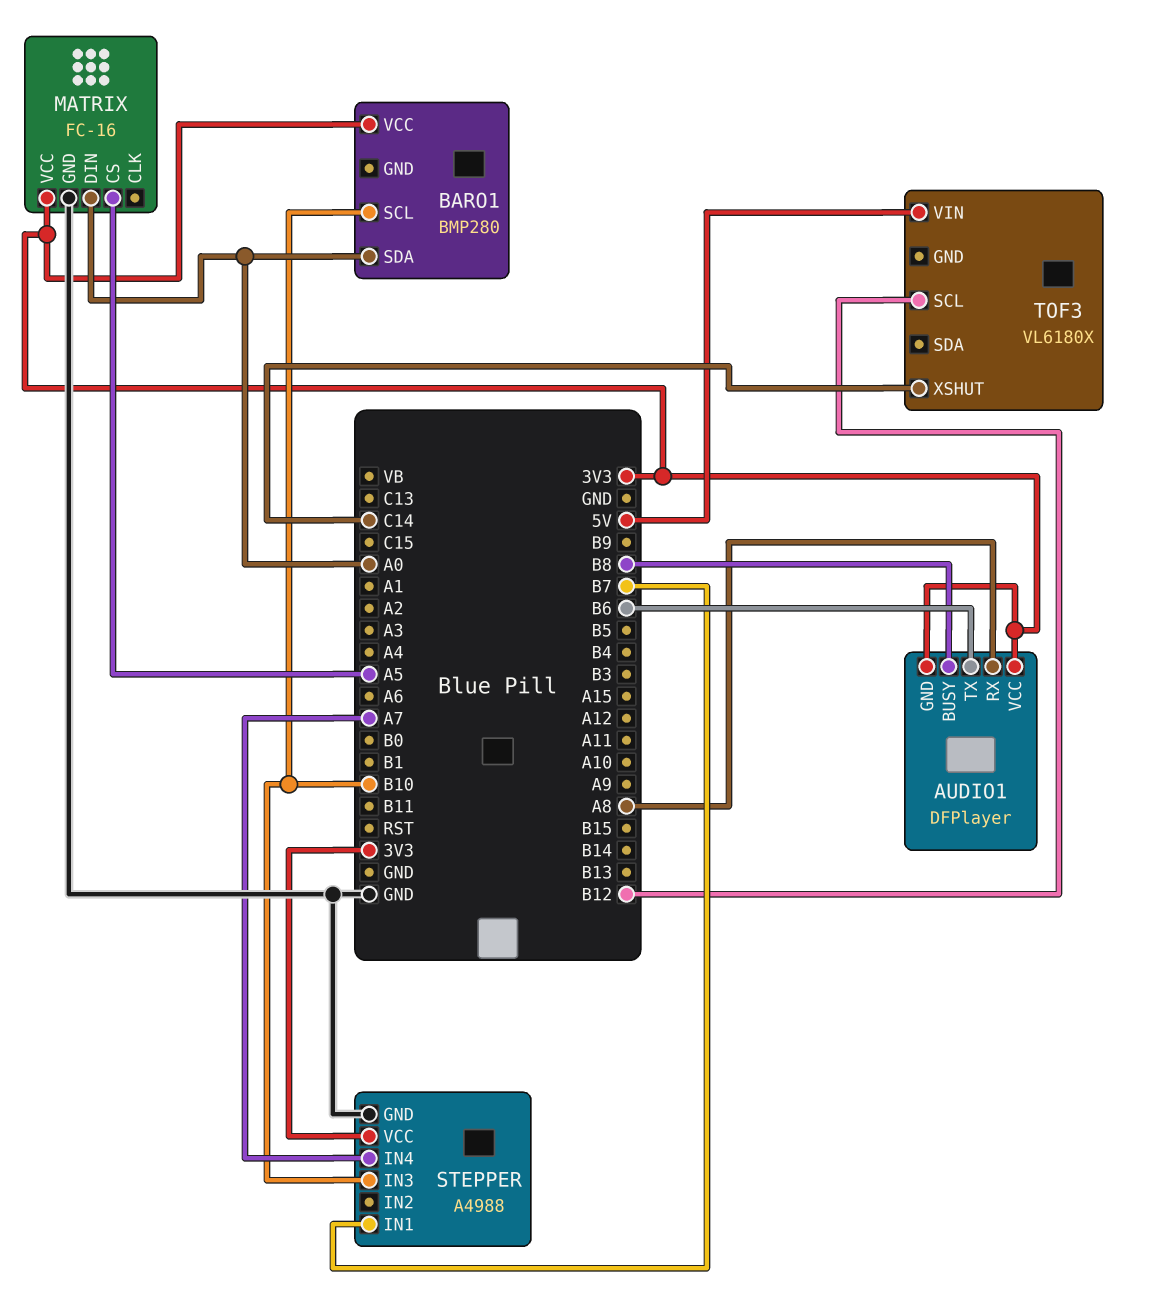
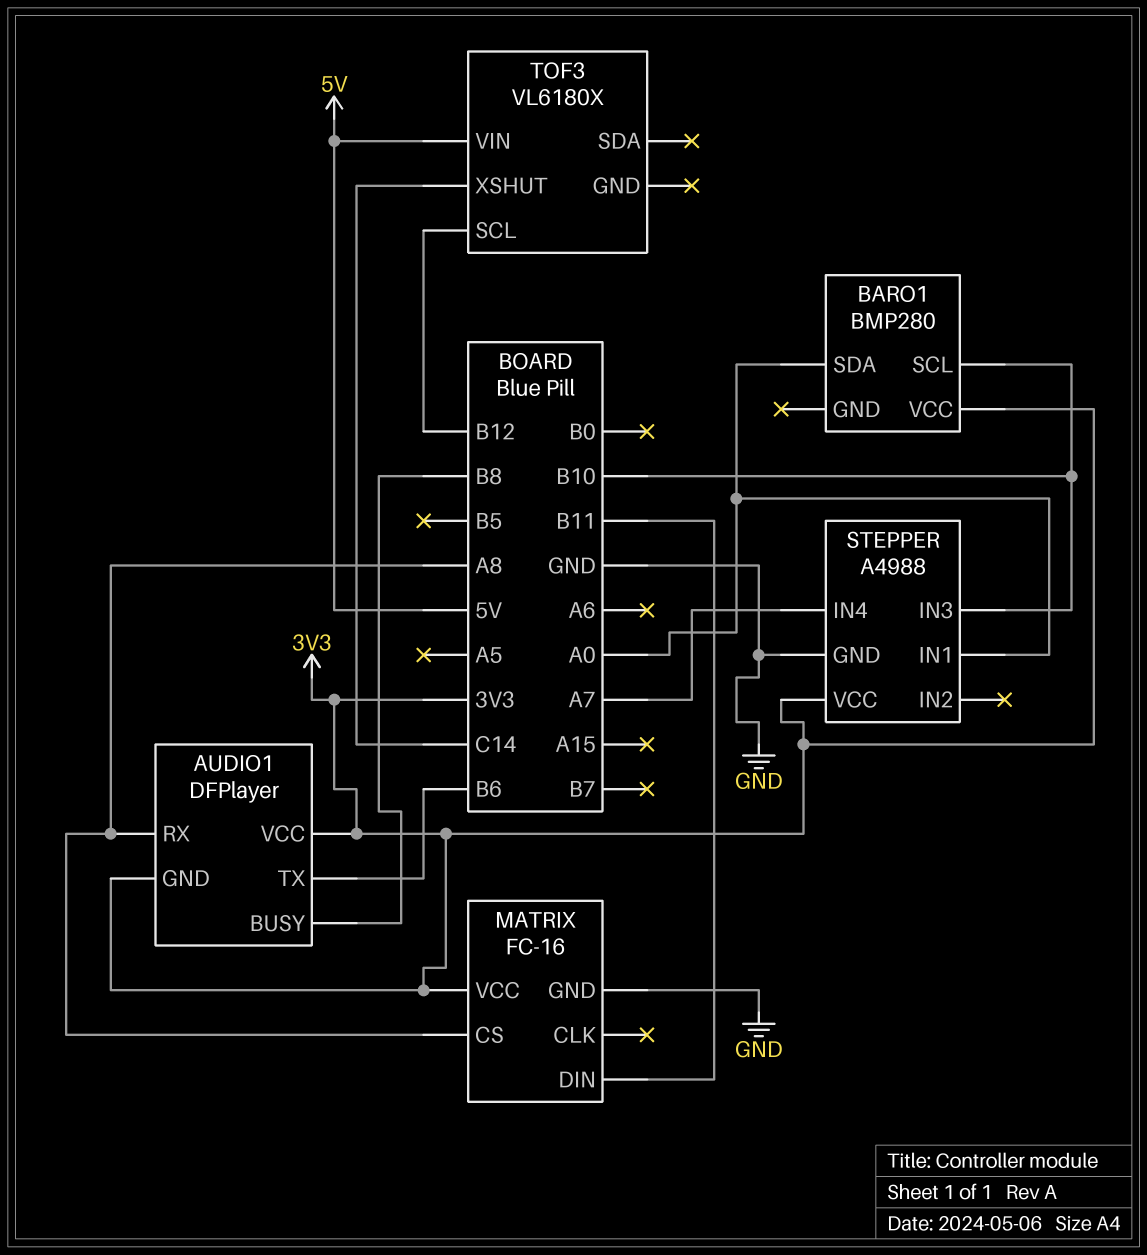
MATRIX pin CS: A5 -> A8
MATRIX pin DIN: A0 -> B11
STEPPER pin IN1: B7 -> A0

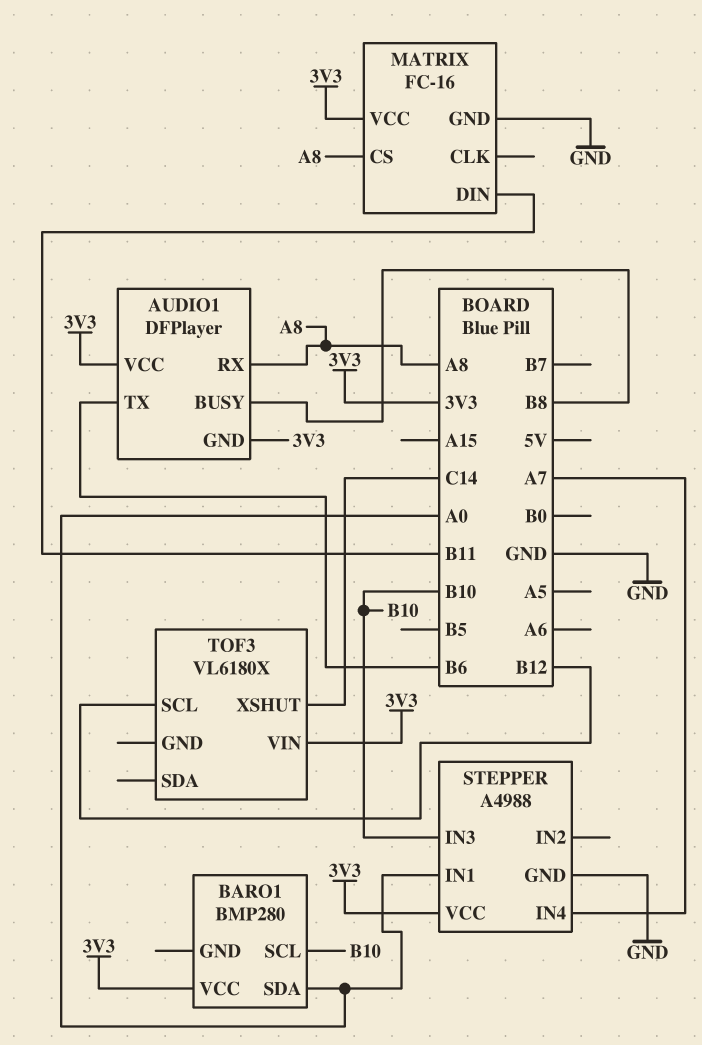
TOF3 pin VIN: 5V -> 3V3

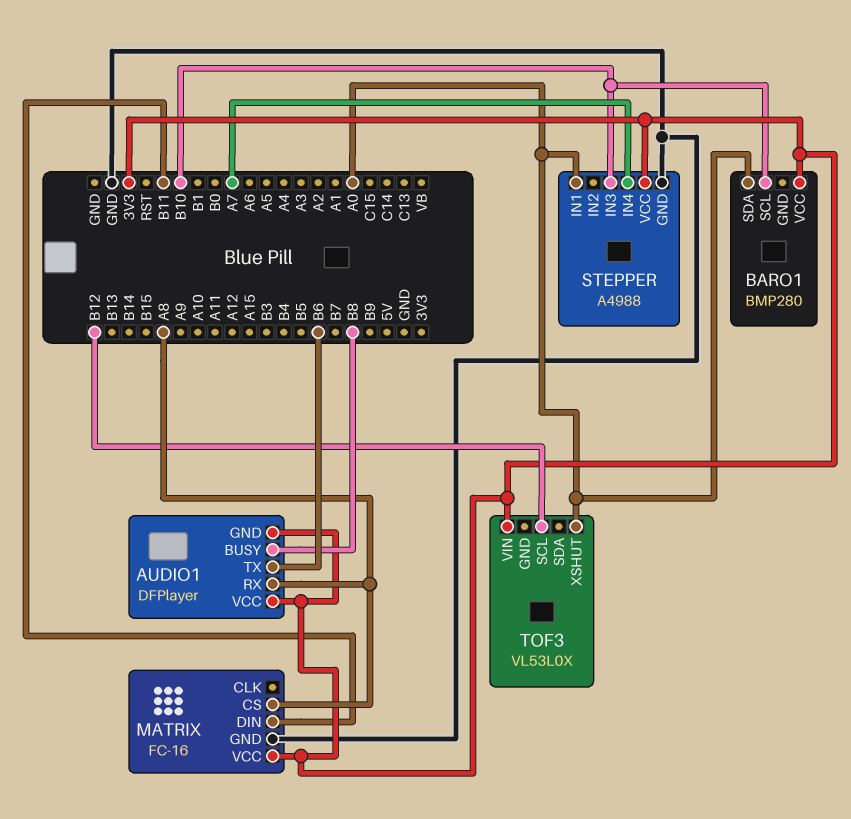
TOF3: VL6180X -> VL53L0X
TOF3 pin XSHUT: C14 -> A0

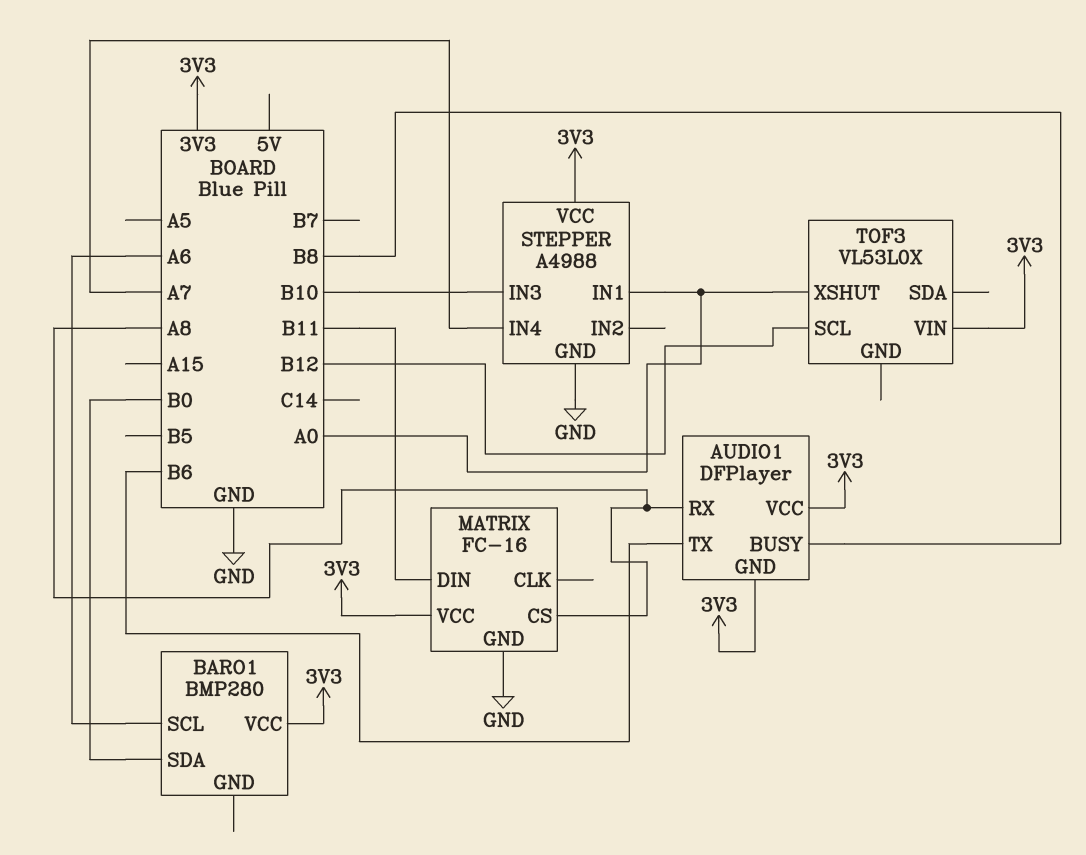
BARO1 pin SCL: B10 -> A6
BARO1 pin SDA: A0 -> B0

